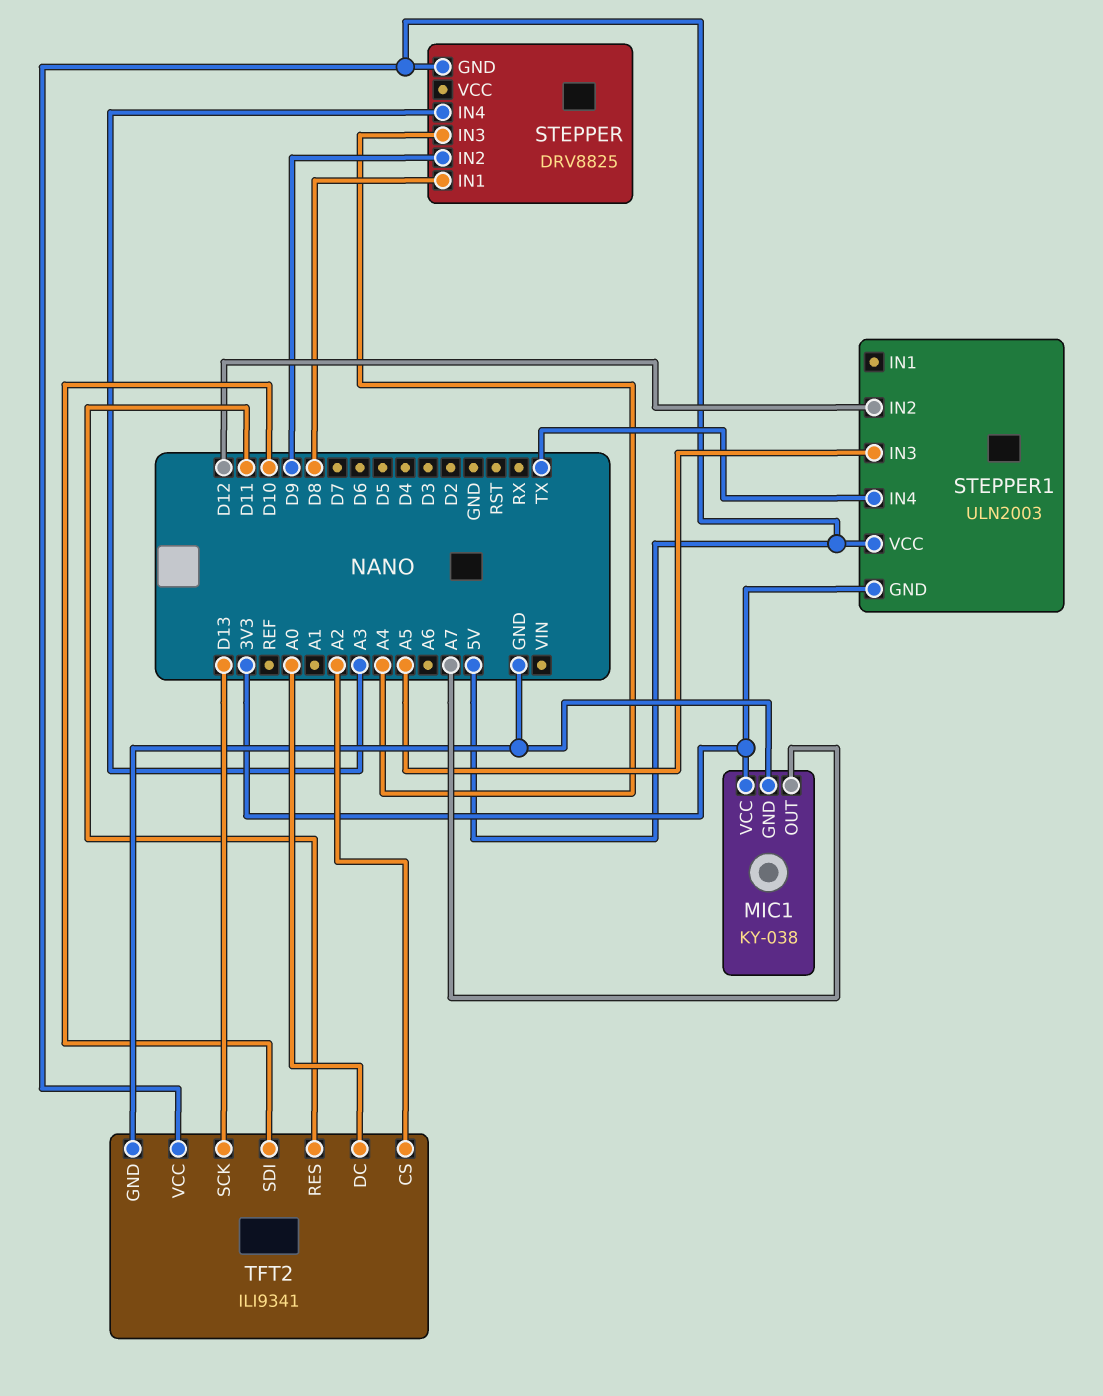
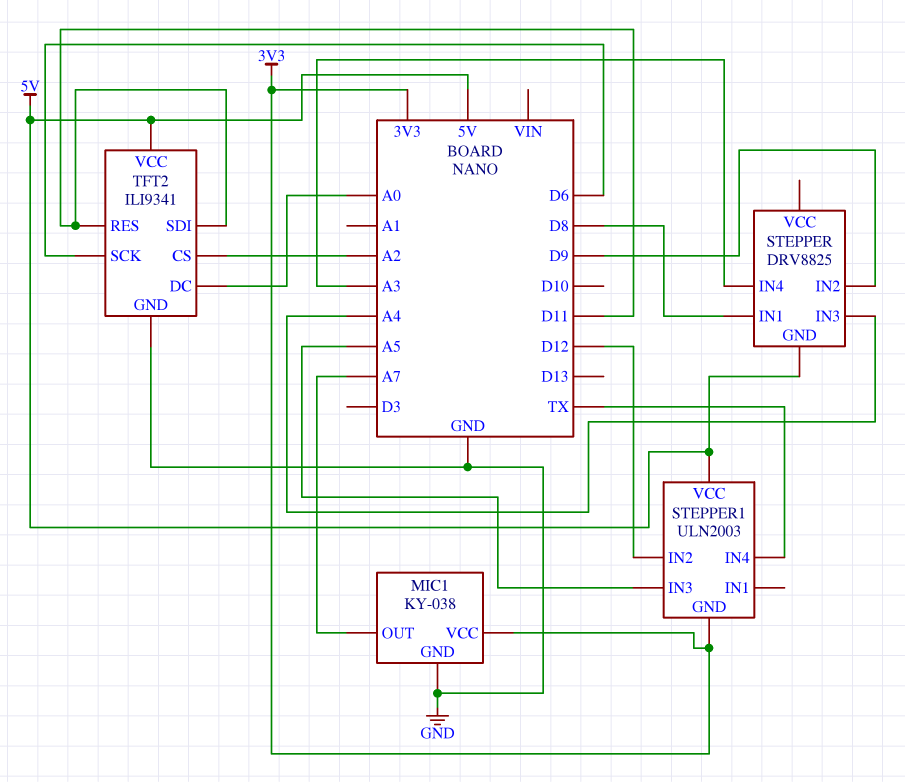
TFT2 pin SCK: D13 -> D6
TFT2 pin SDI: D10 -> D11

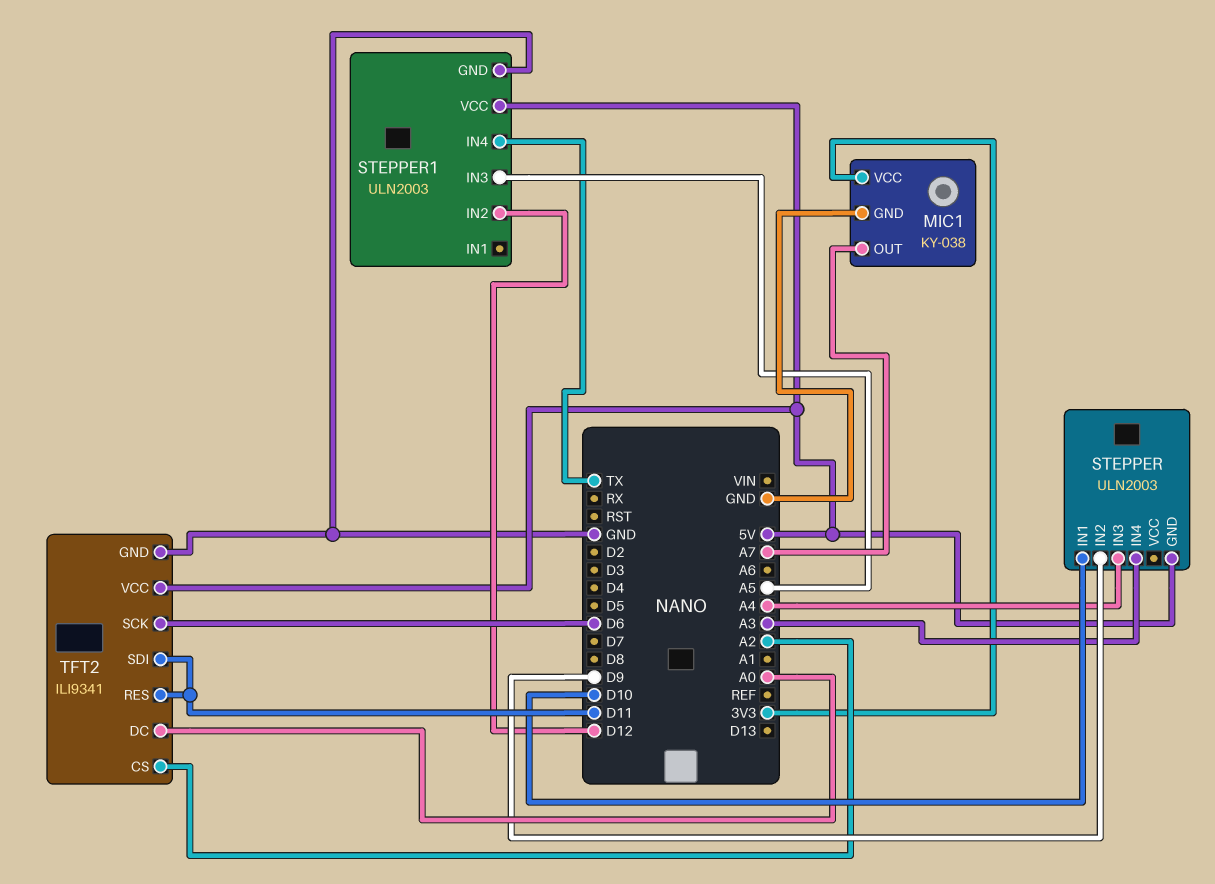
STEPPER: DRV8825 -> ULN2003
STEPPER pin IN1: D8 -> D10
STEPPER1 pin GND: 3V3 -> GND

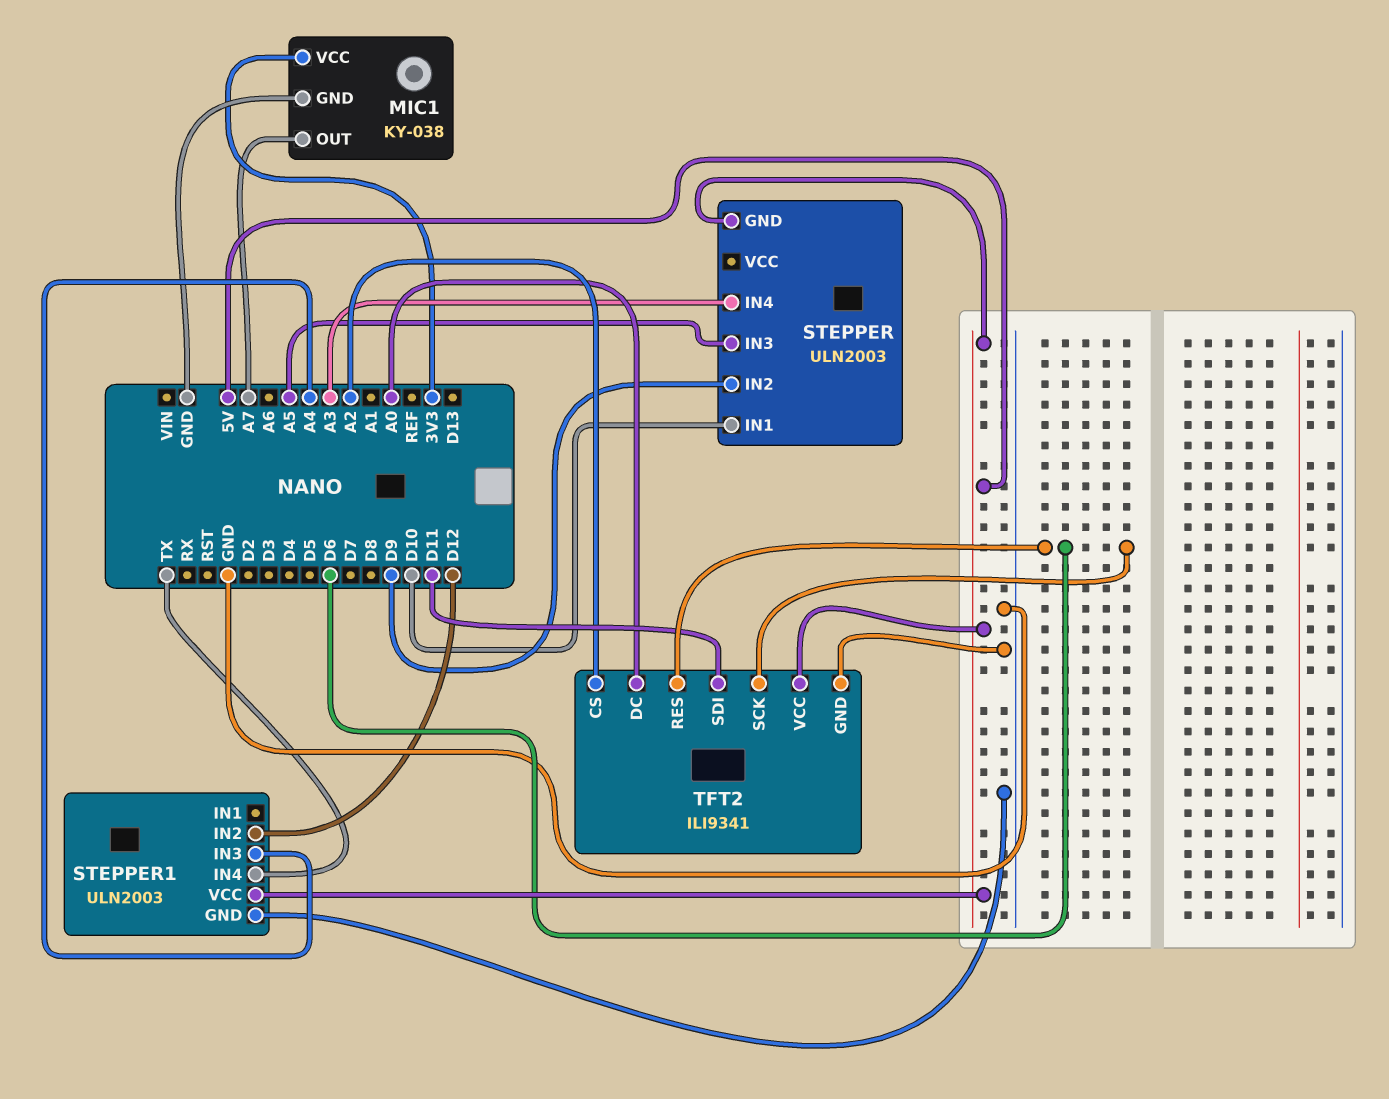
STEPPER pin IN3: A4 -> A5
STEPPER1 pin IN3: A5 -> A4
TFT2 pin RES: D11 -> D6

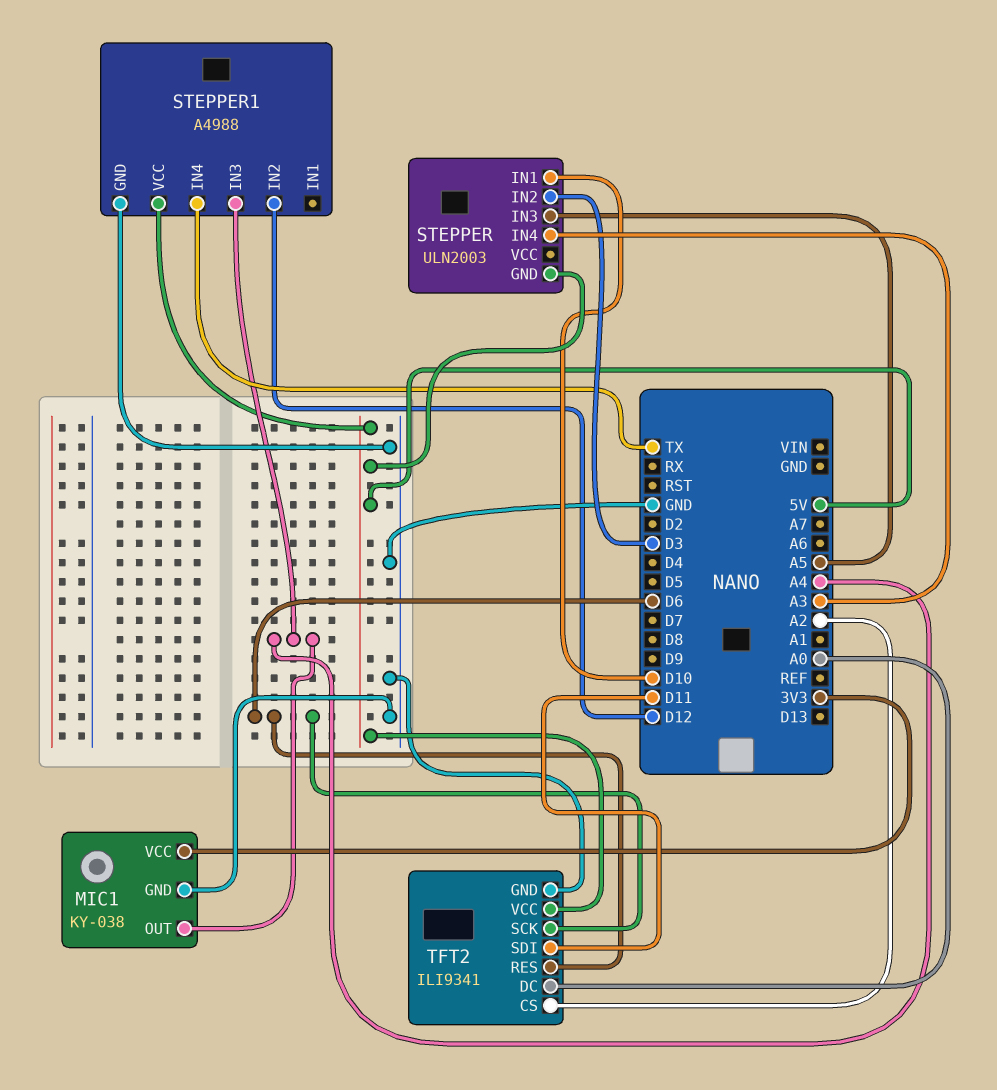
MIC1 pin OUT: A7 -> A4
STEPPER pin IN2: D9 -> D3
STEPPER1: ULN2003 -> A4988

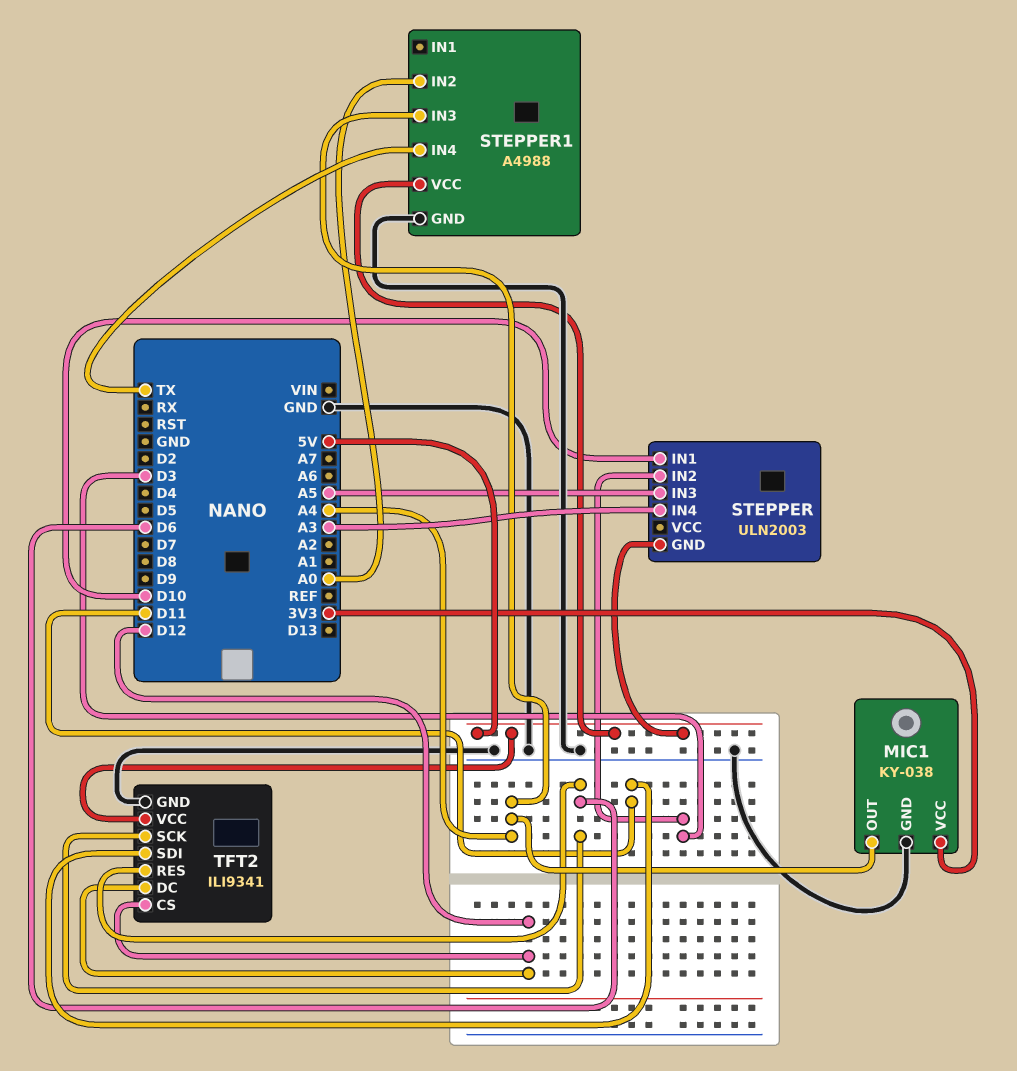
STEPPER1 pin IN2: D12 -> A0
TFT2 pin CS: A2 -> D12
TFT2 pin DC: A0 -> D12

